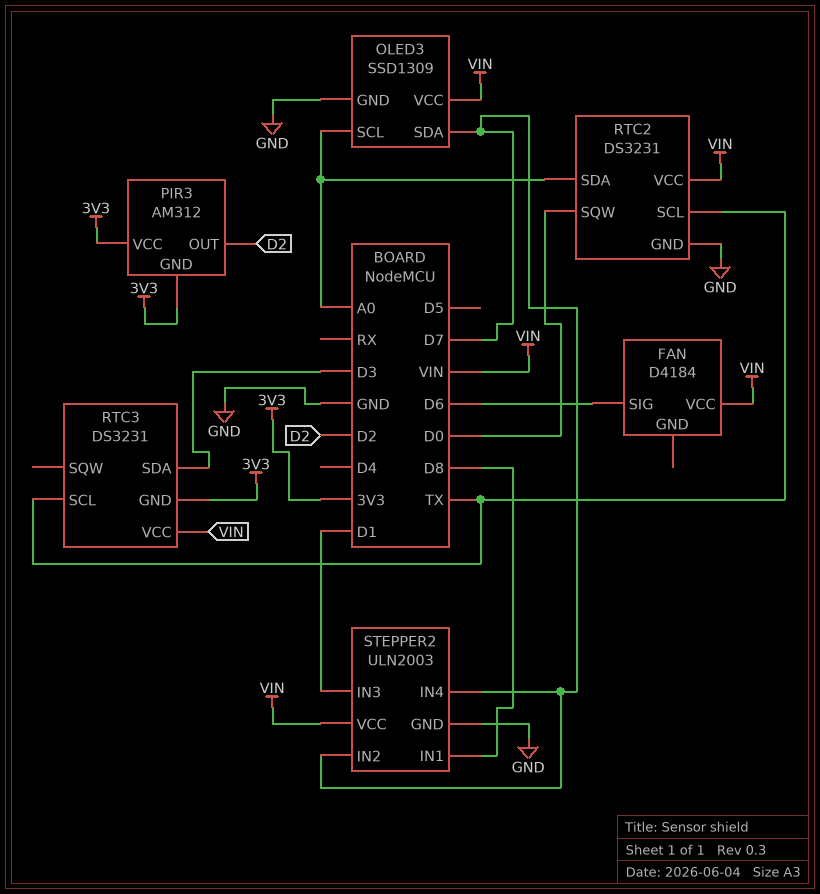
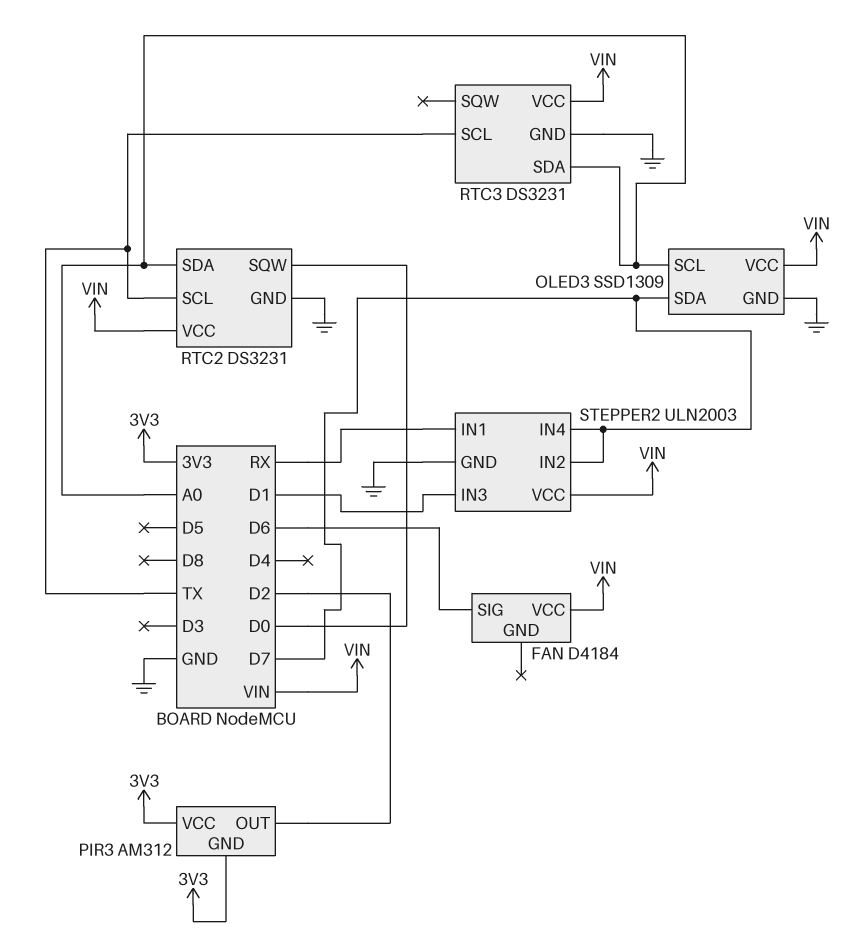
RTC3 pin GND: 3V3 -> GND
RTC3 pin SDA: D3 -> A0
STEPPER2 pin IN1: D8 -> RX

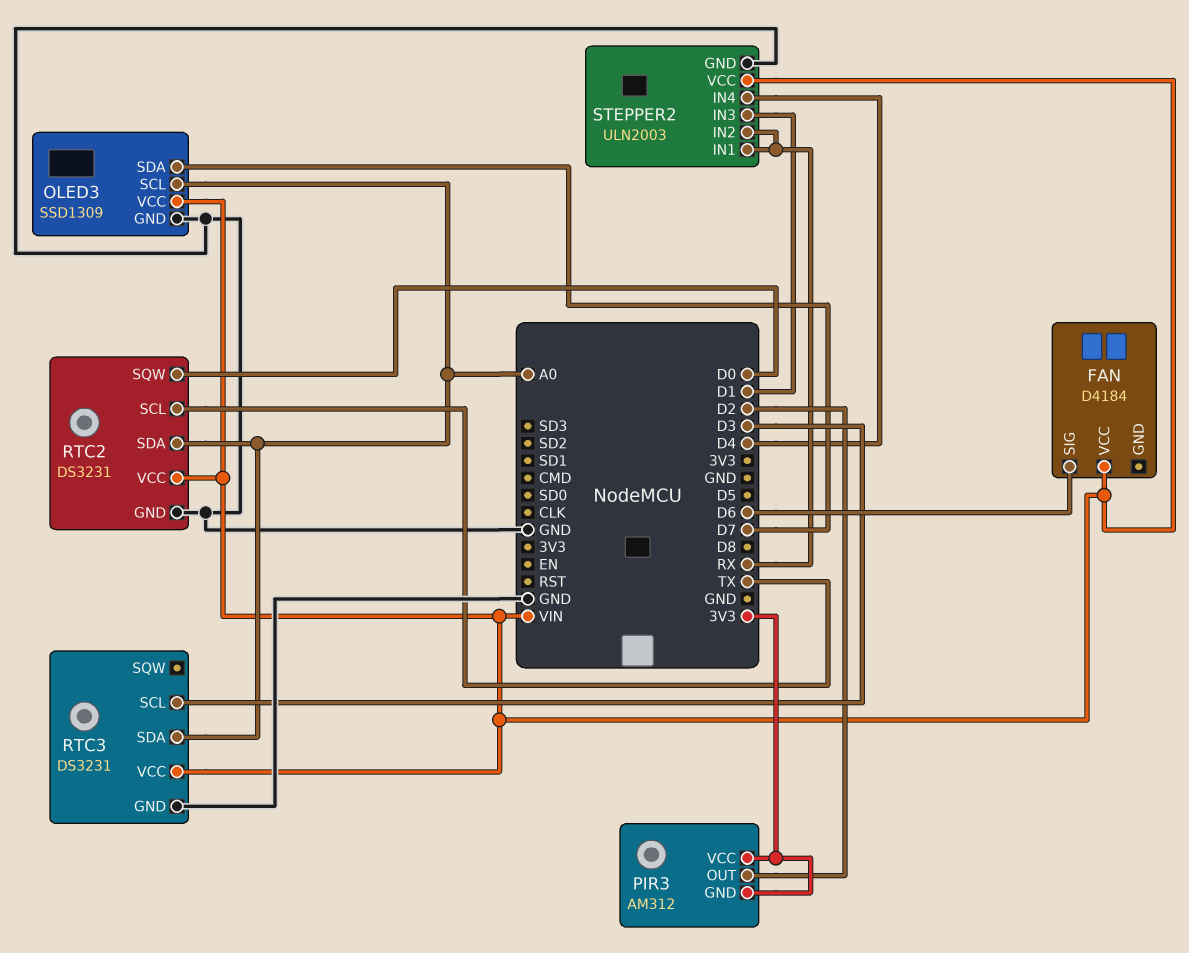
RTC3 pin SCL: TX -> D3
STEPPER2 pin IN2: D7 -> RX
STEPPER2 pin IN4: D7 -> D4

